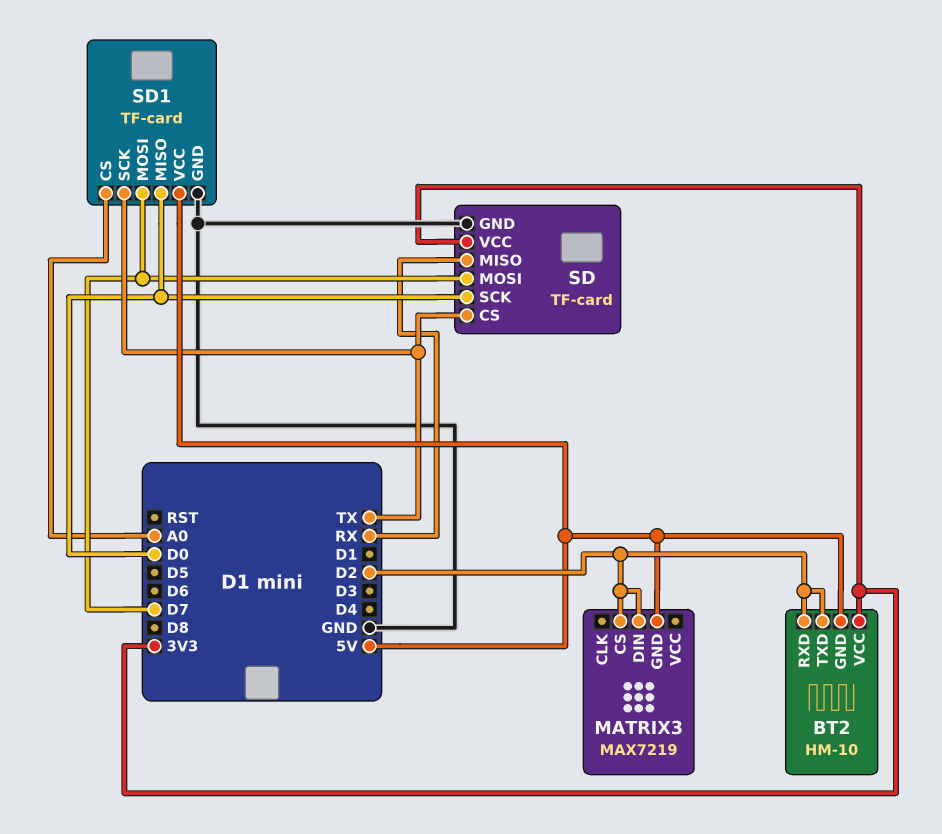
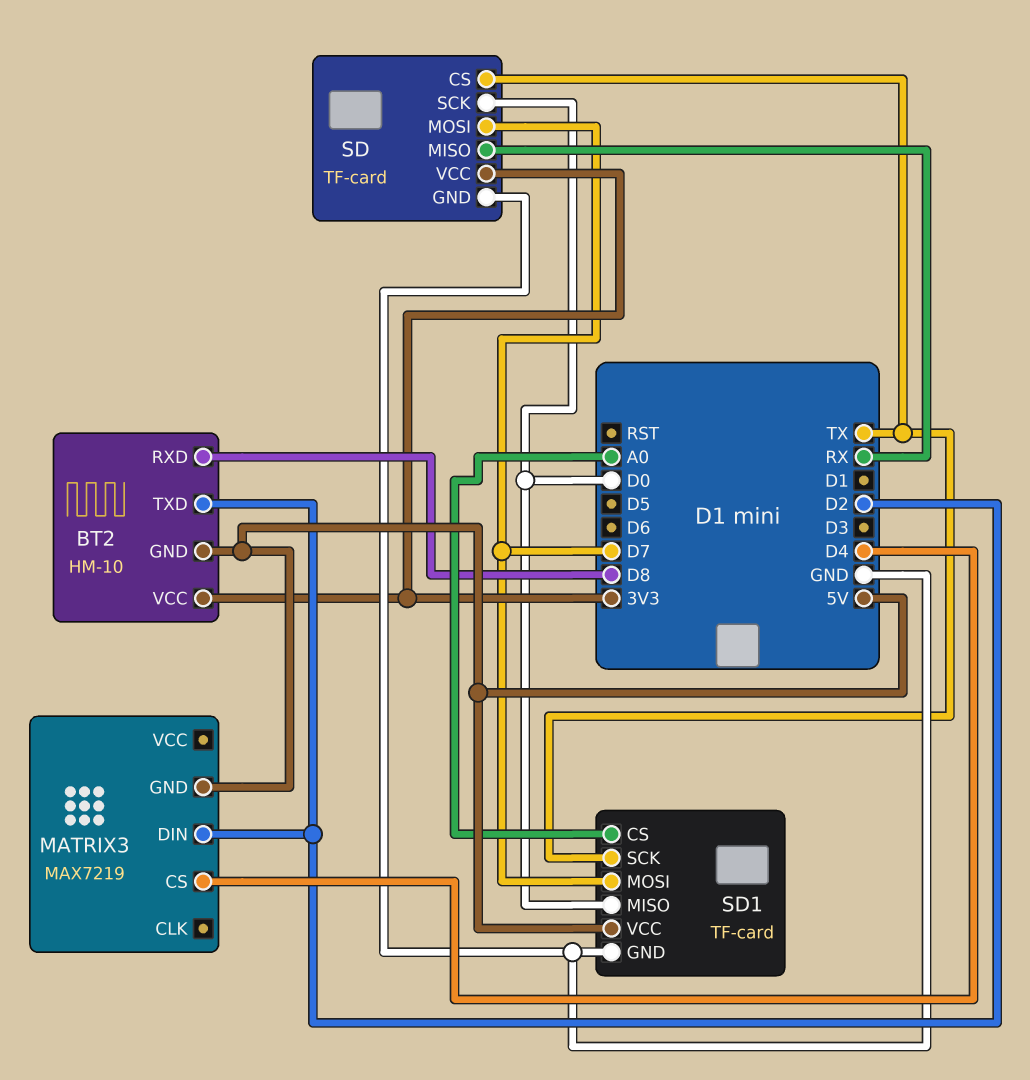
BT2 pin RXD: D2 -> D8
MATRIX3 pin CS: D2 -> D4

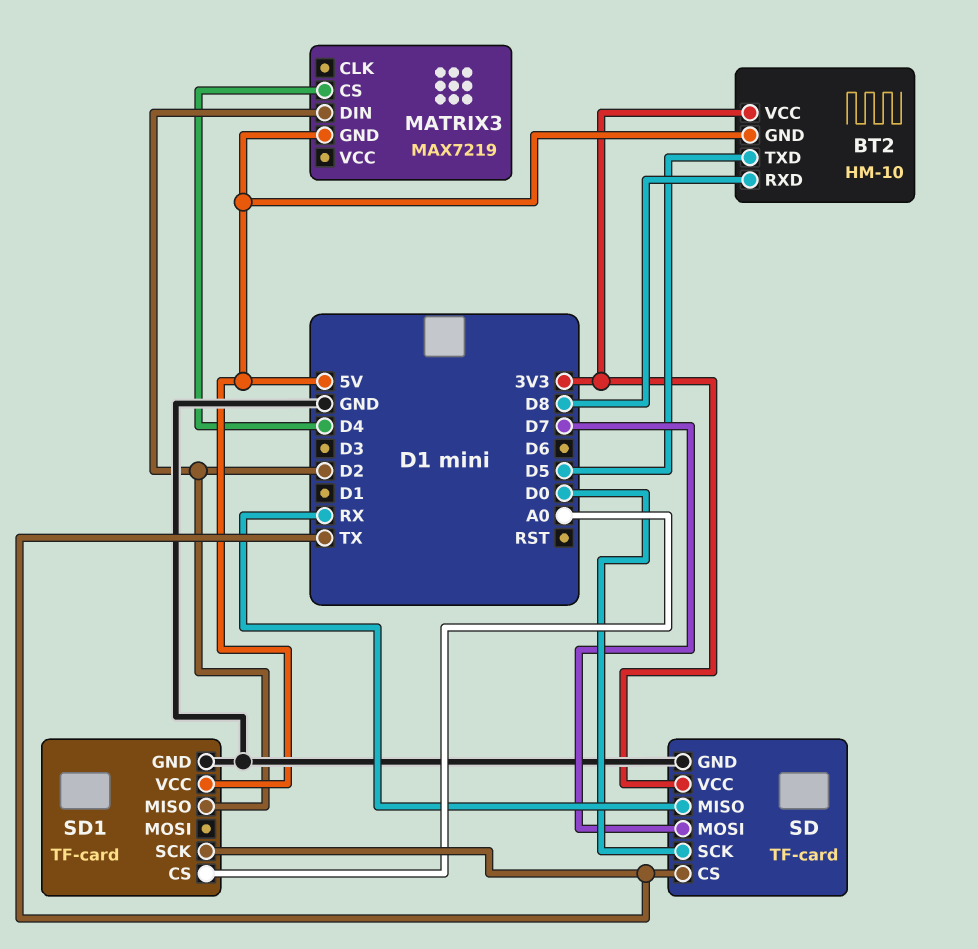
BT2 pin TXD: D2 -> D5
SD1 pin MISO: D0 -> D2
SD1 pin MOSI: D7 -> none

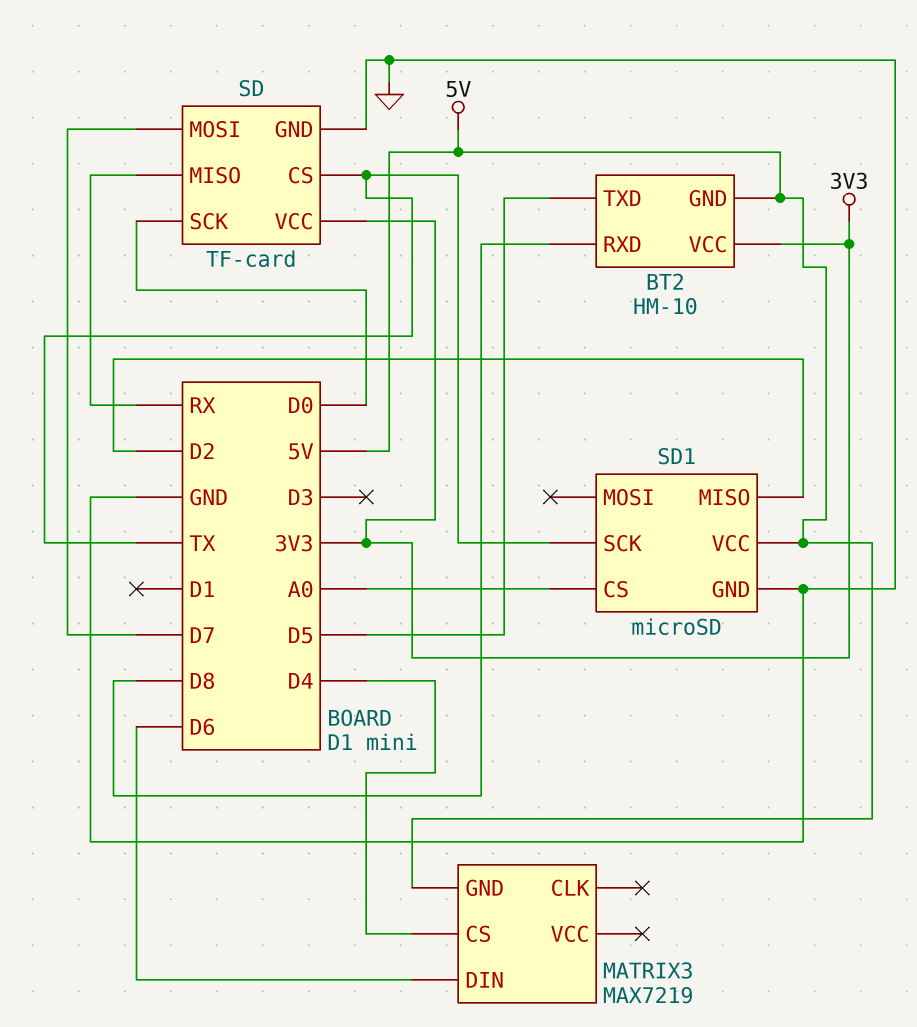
MATRIX3 pin DIN: D2 -> D6
SD1: TF-card -> microSD

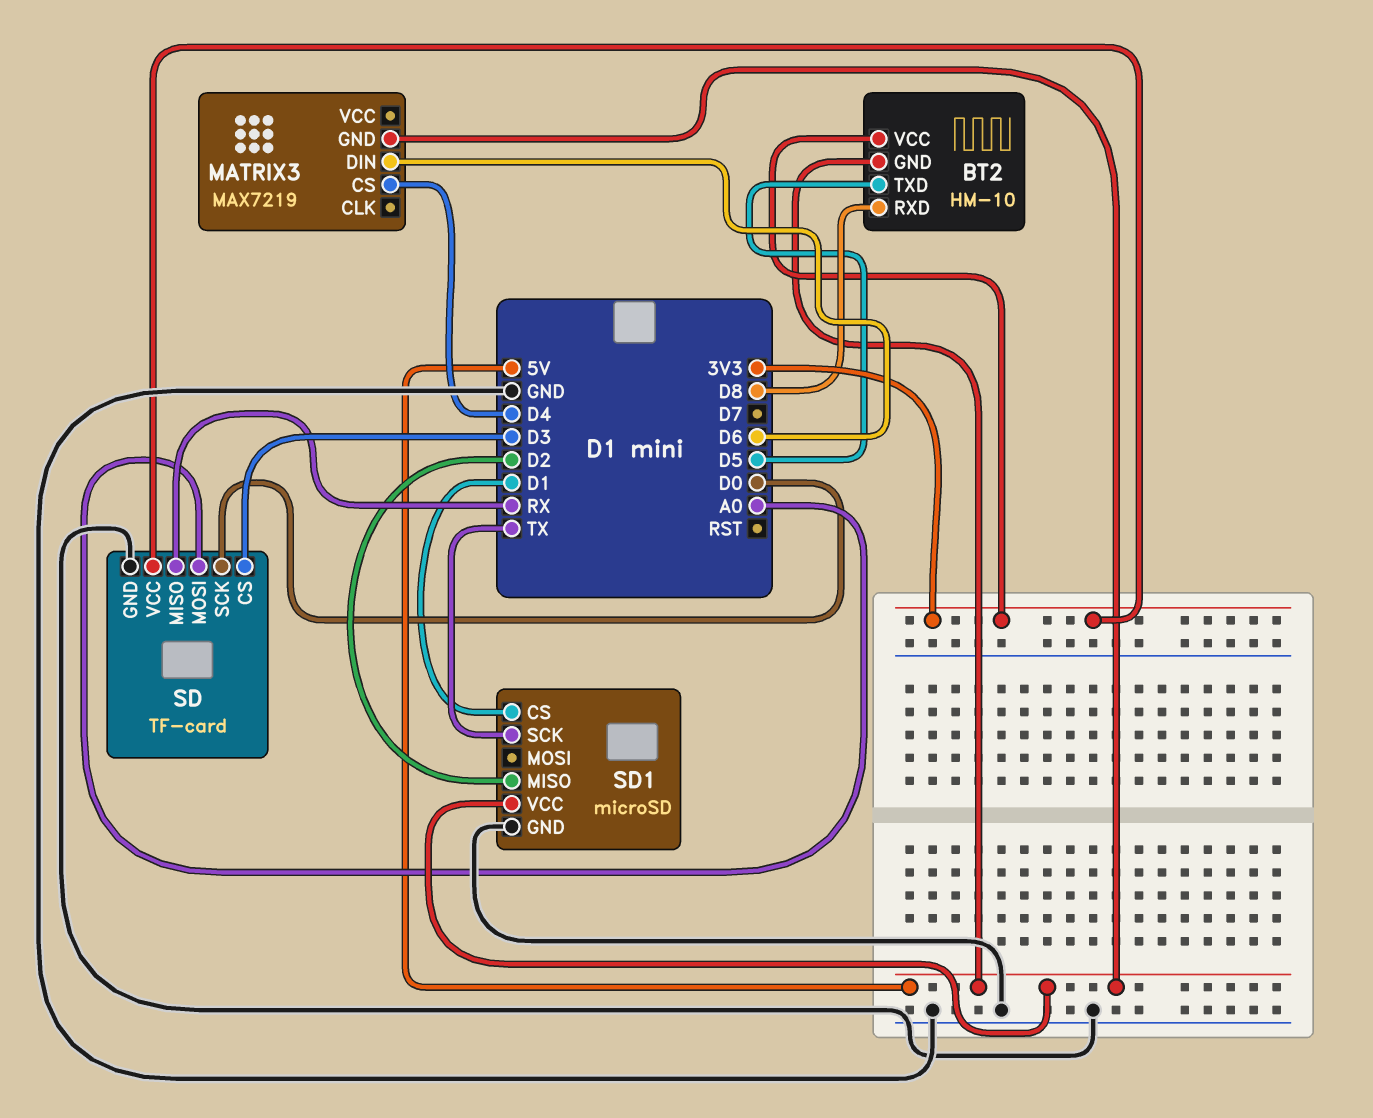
SD pin CS: TX -> D3
SD pin MOSI: D7 -> A0
SD1 pin CS: A0 -> D1

